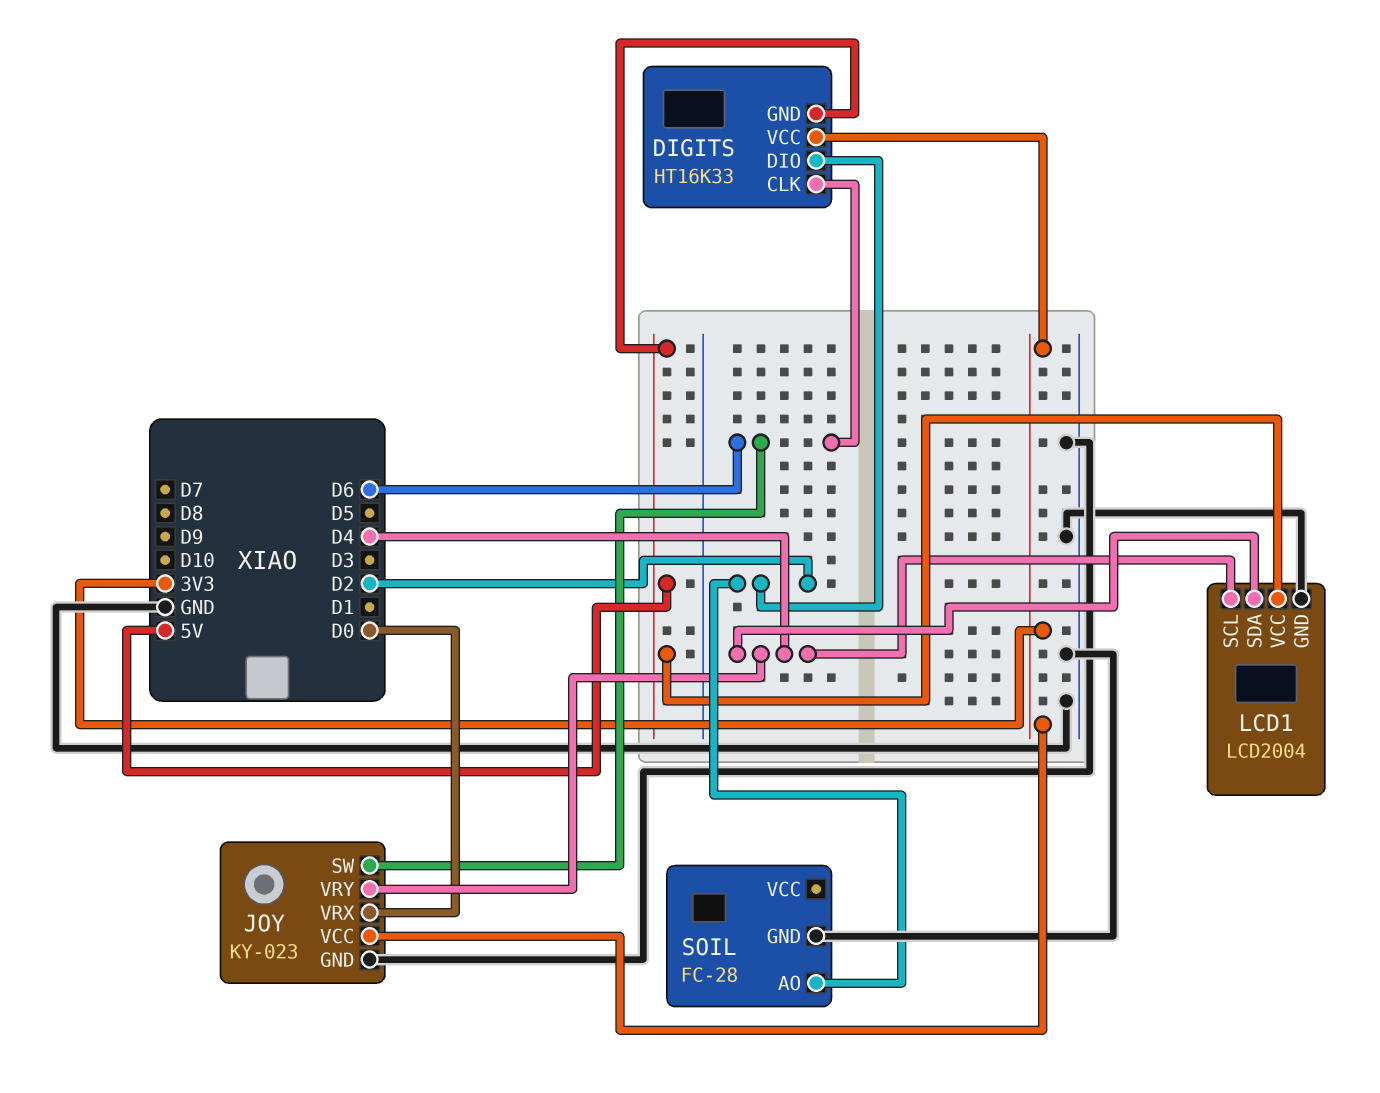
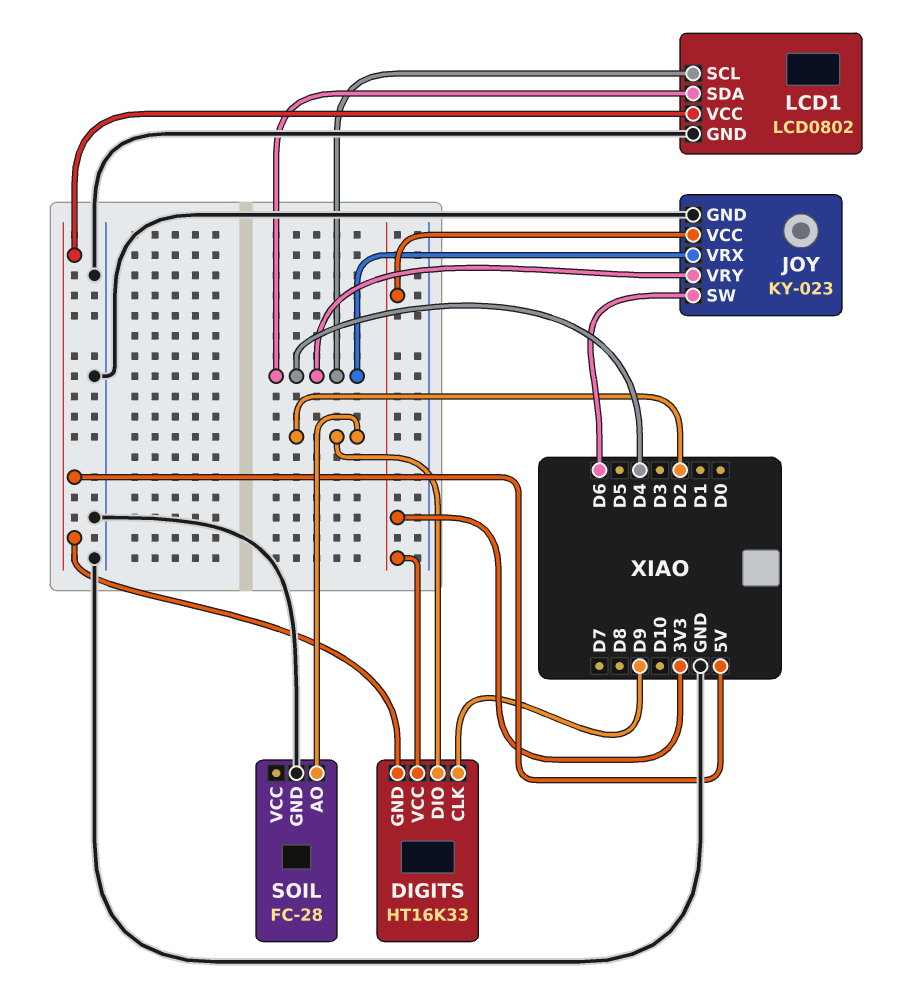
DIGITS pin CLK: D6 -> D9
JOY pin VRX: D0 -> D4
LCD1: LCD2004 -> LCD0802

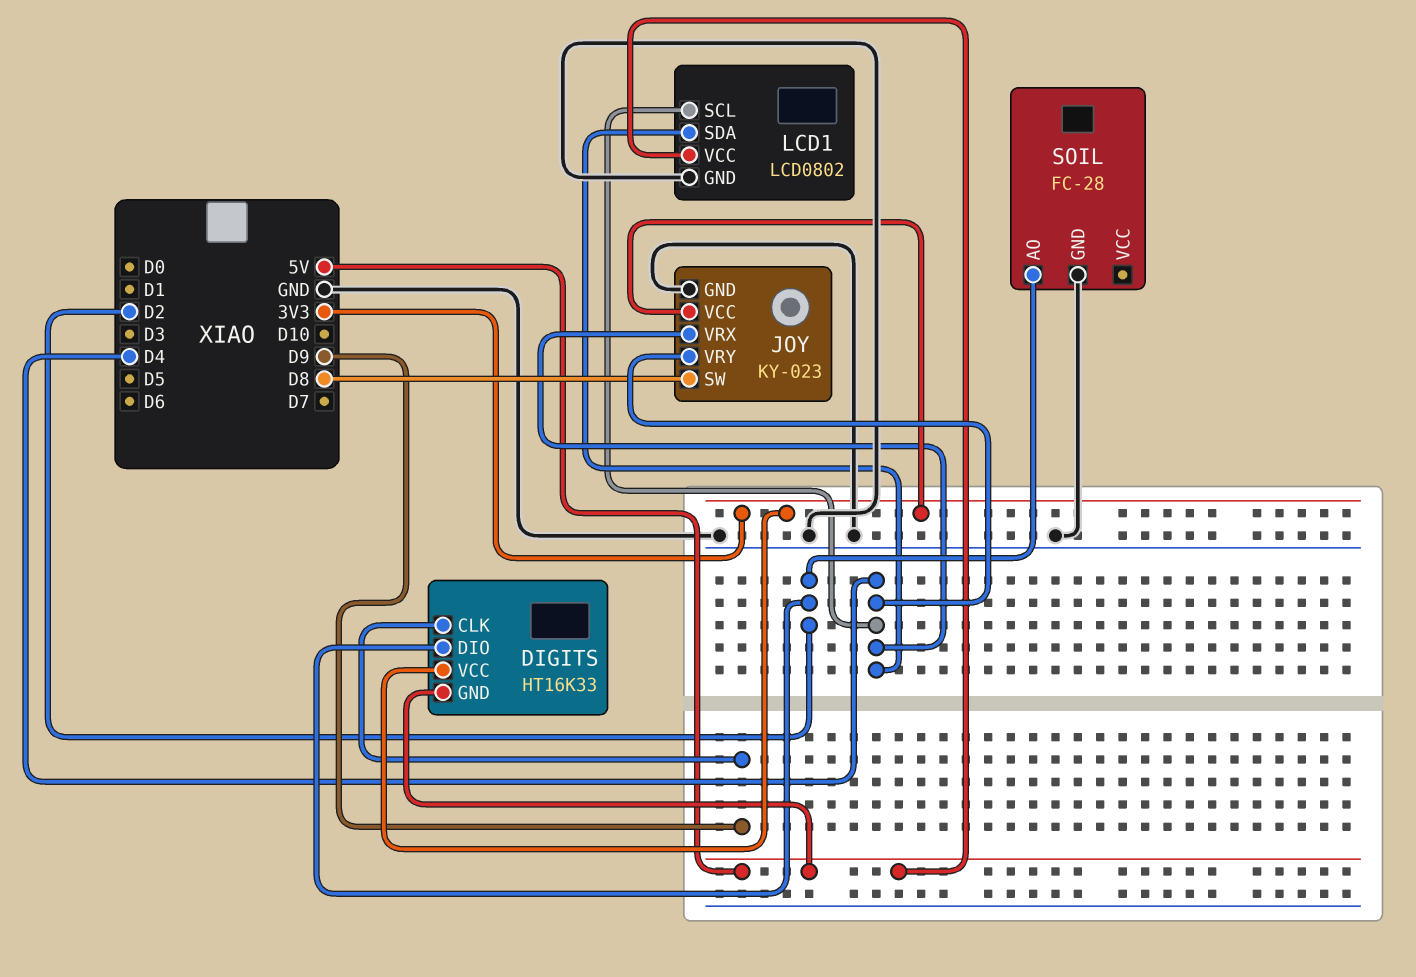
JOY pin SW: D6 -> D8

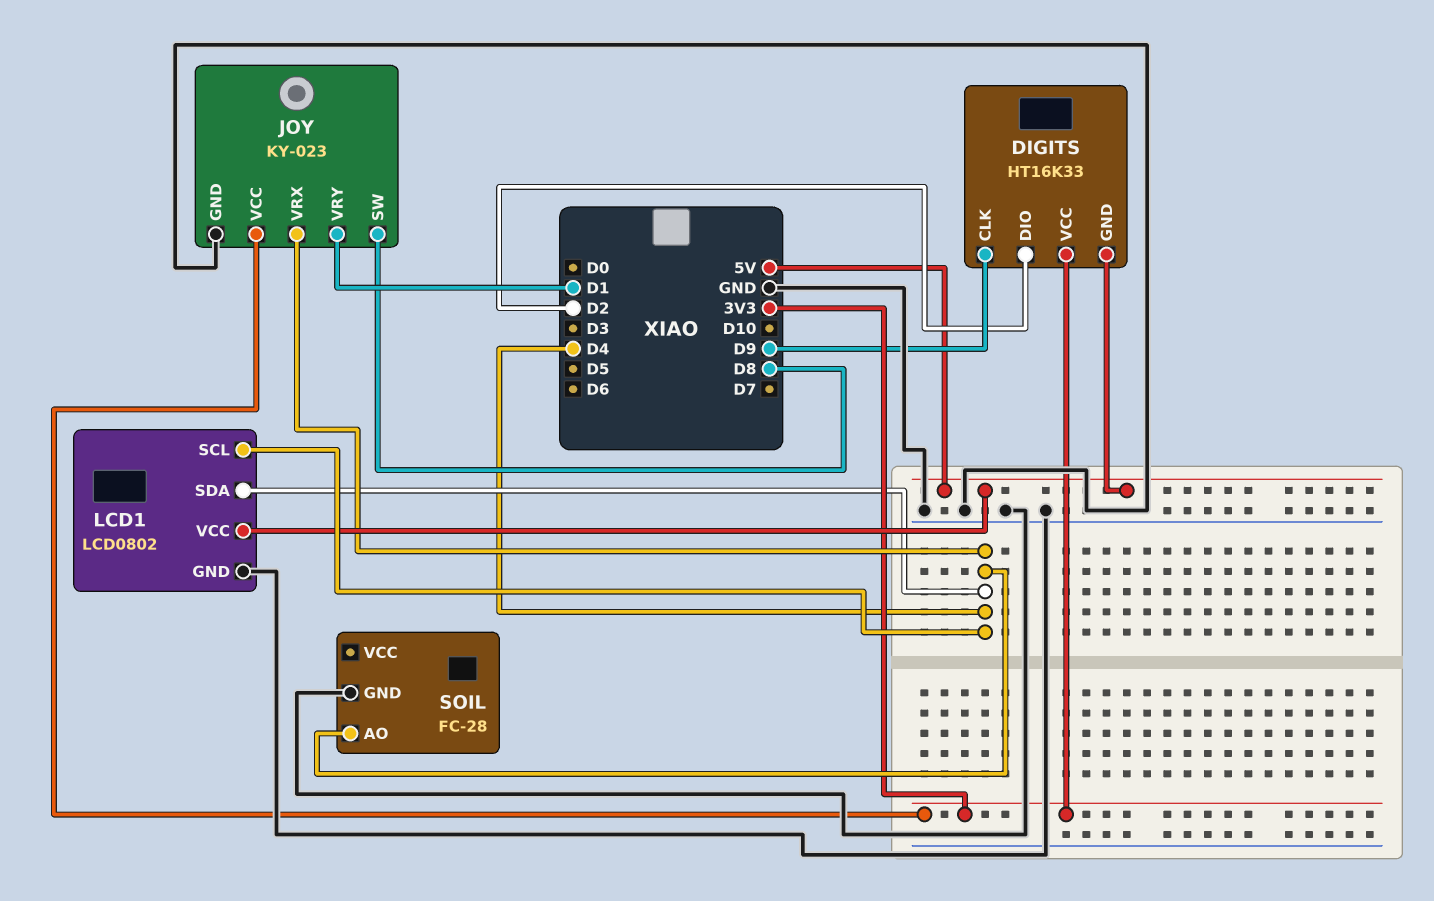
JOY pin VRY: D4 -> D1
SOIL pin AO: D2 -> D4

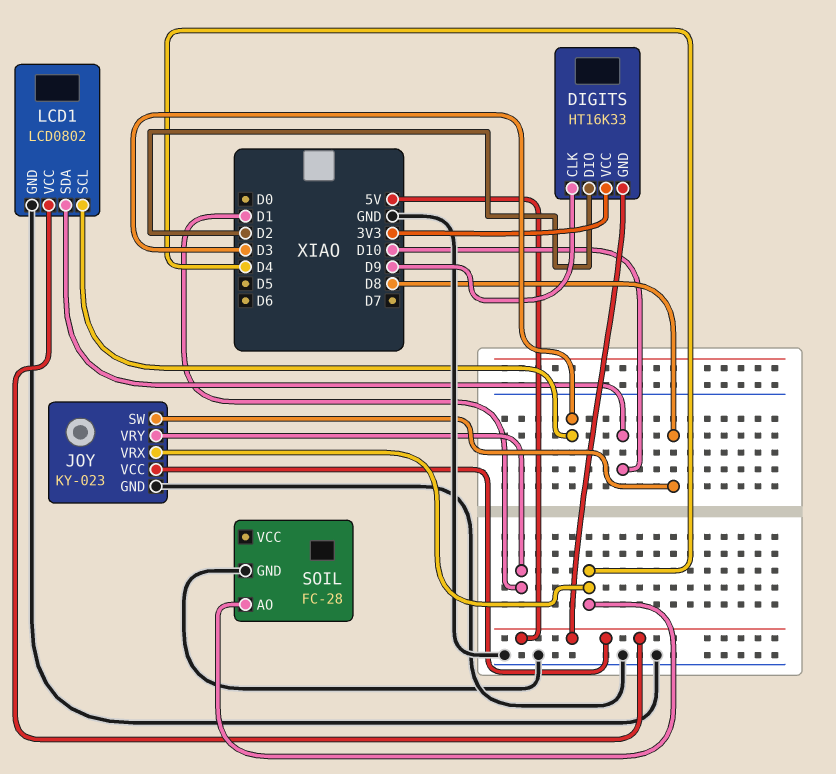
JOY pin VCC: 3V3 -> 5V
LCD1 pin SCL: D4 -> D3
LCD1 pin SDA: D4 -> D10

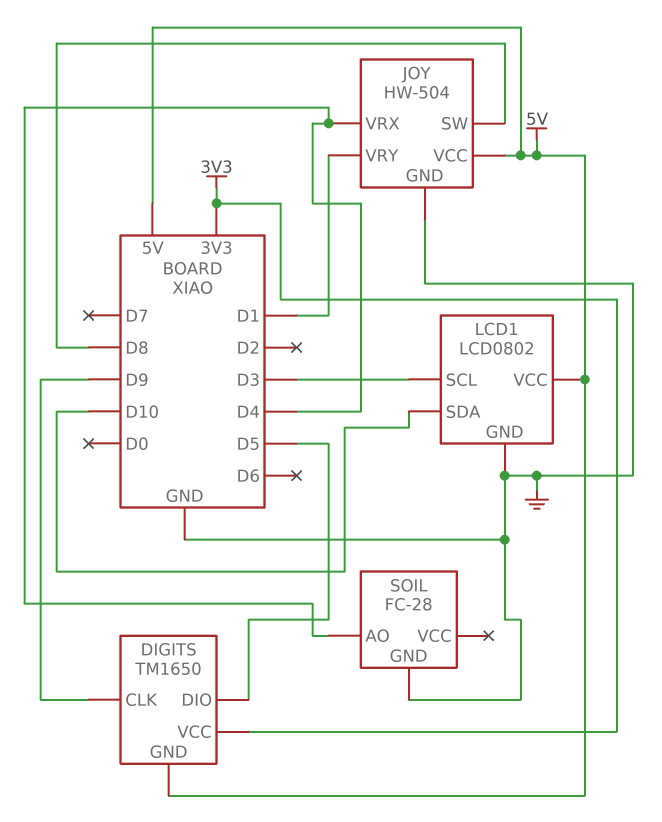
DIGITS: HT16K33 -> TM1650
DIGITS pin DIO: D2 -> D5
JOY: KY-023 -> HW-504

